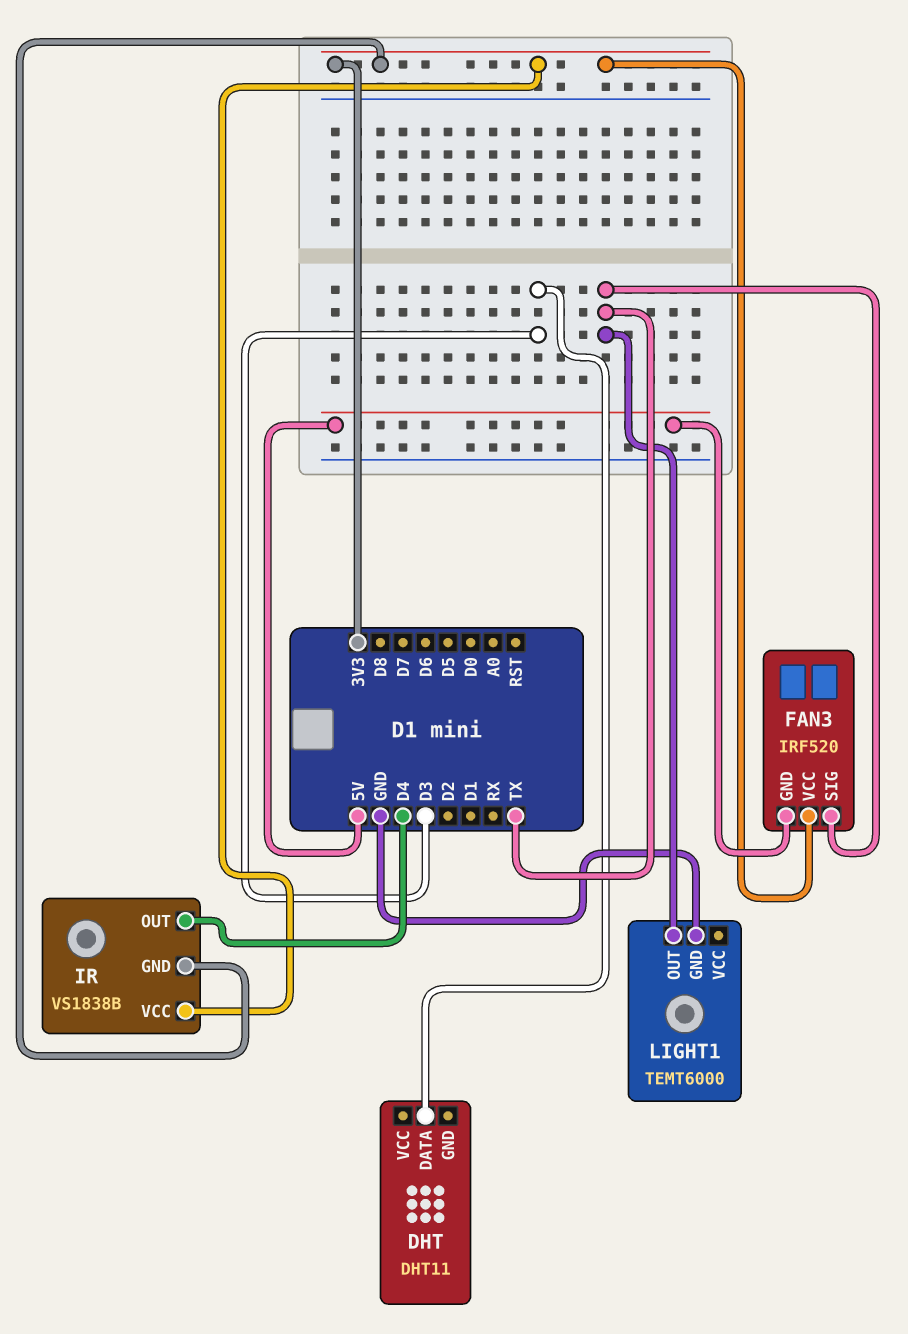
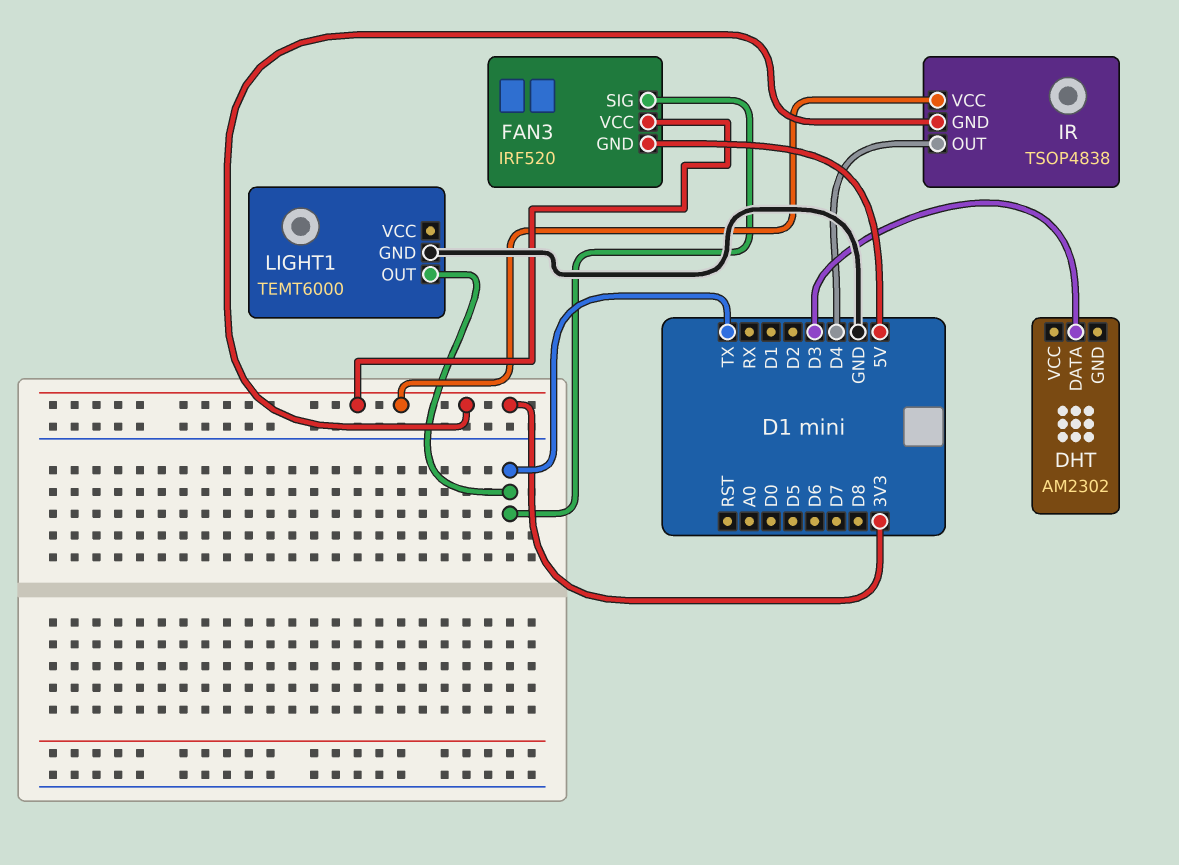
DHT: DHT11 -> AM2302
IR: VS1838B -> TSOP4838

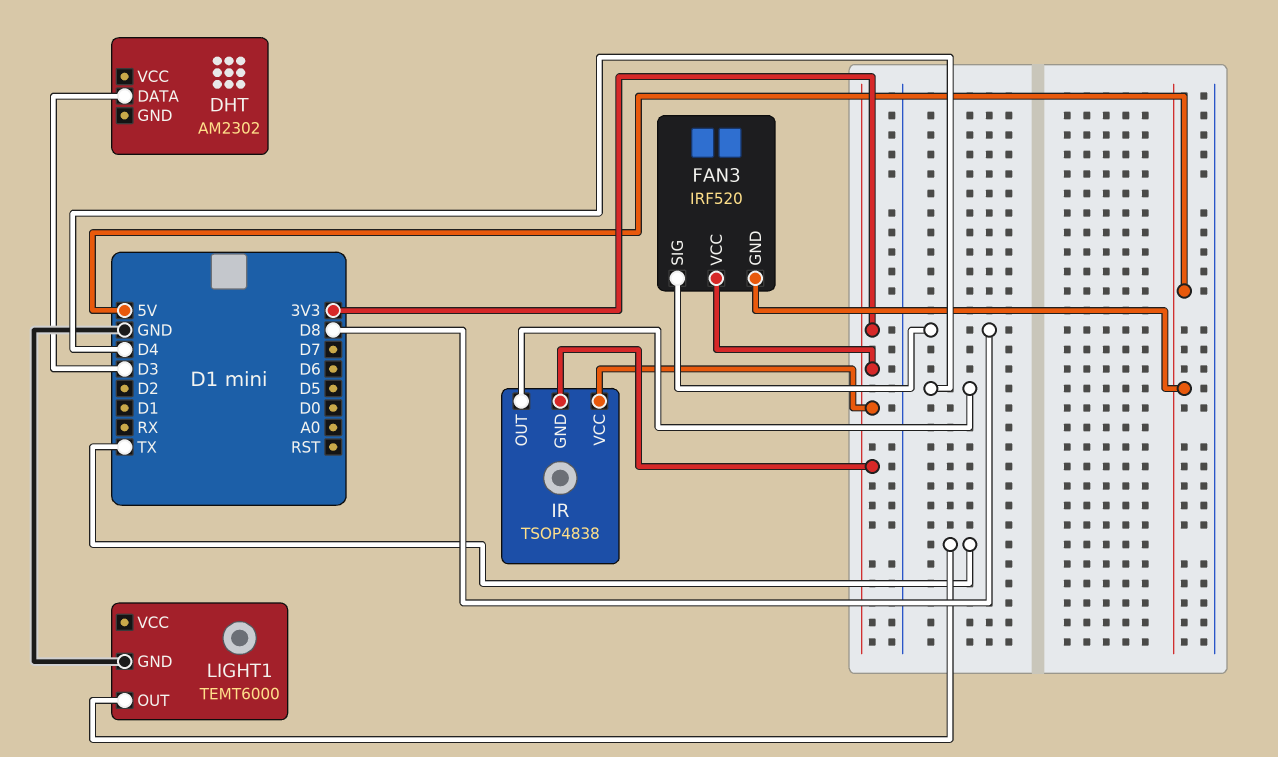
FAN3 pin SIG: TX -> D8

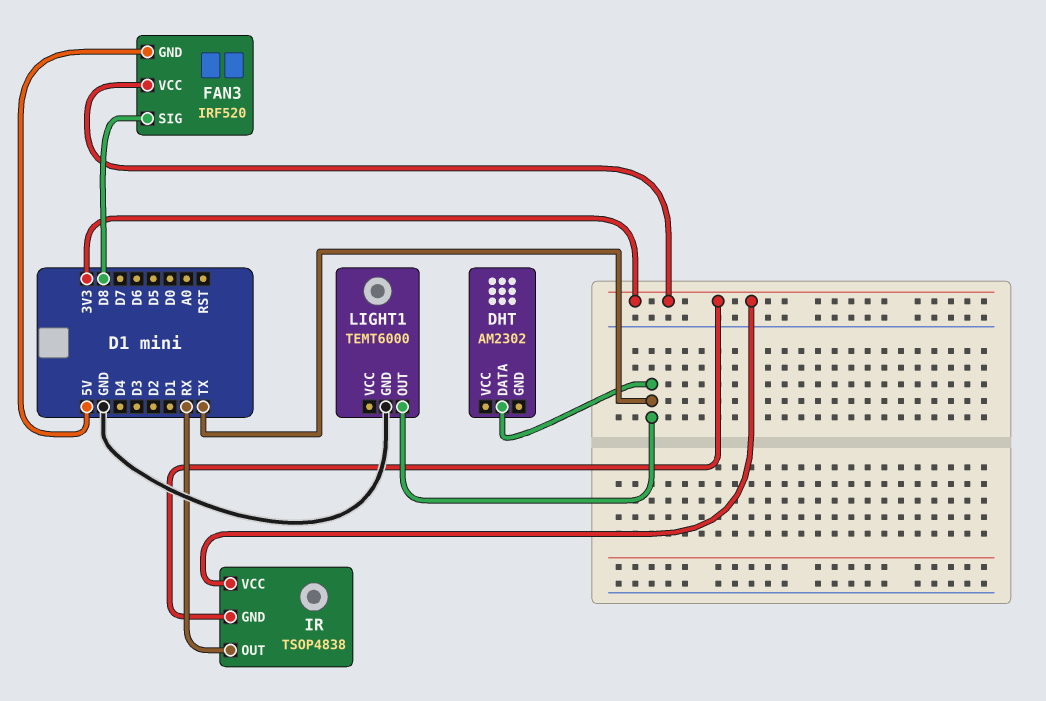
DHT pin DATA: D3 -> TX
IR pin OUT: D4 -> RX

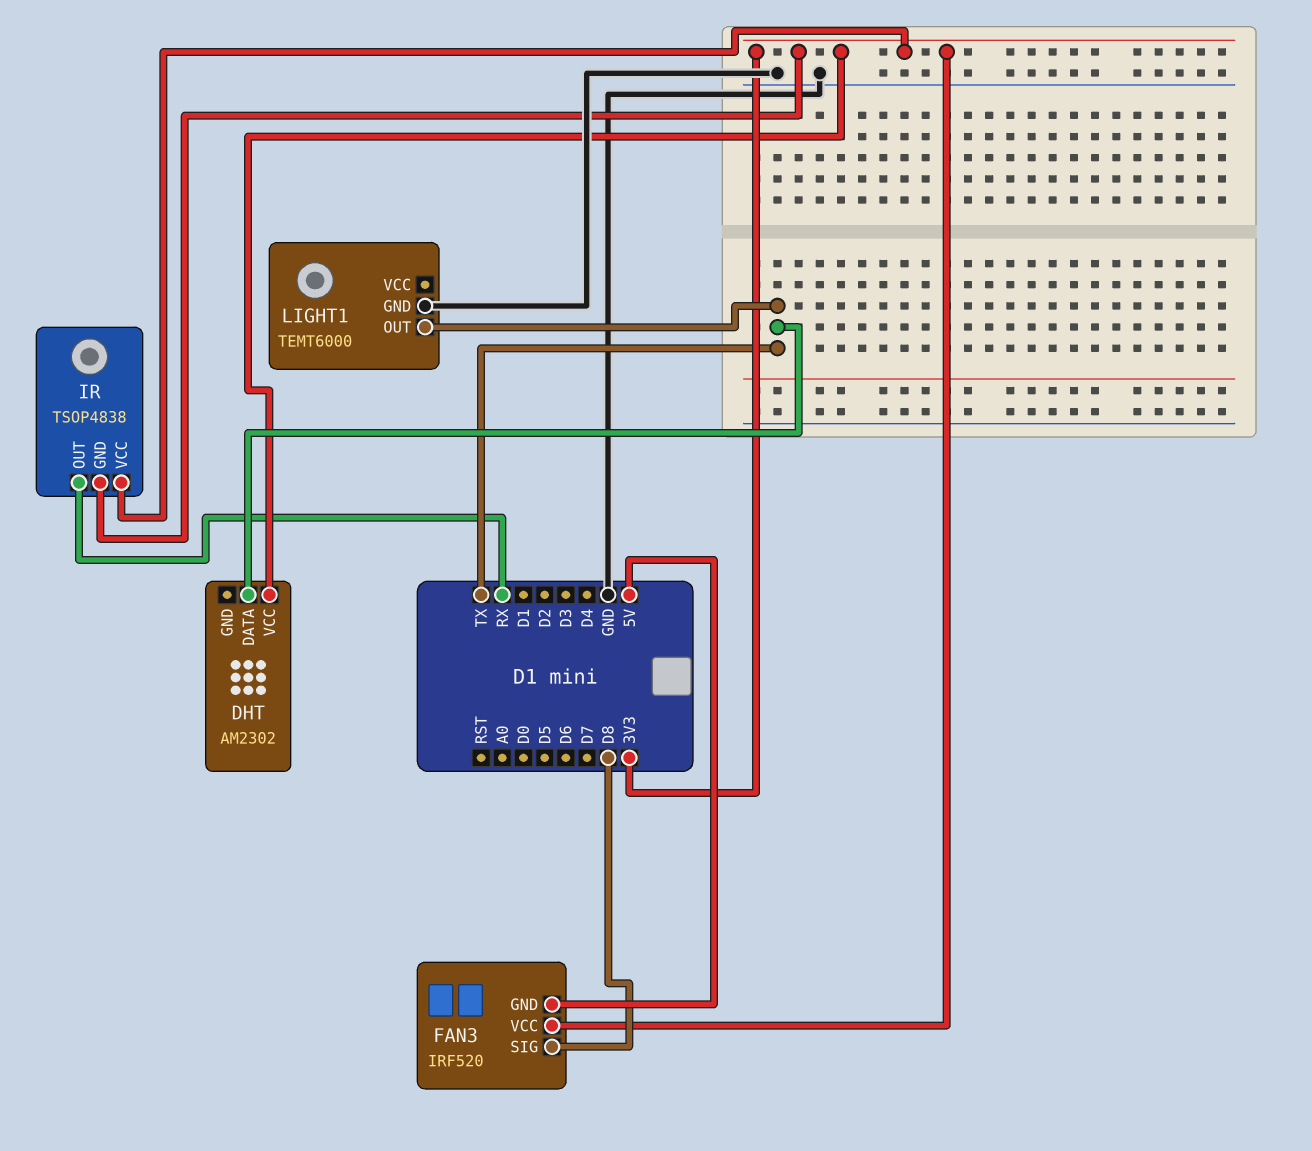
DHT pin VCC: none -> 3V3

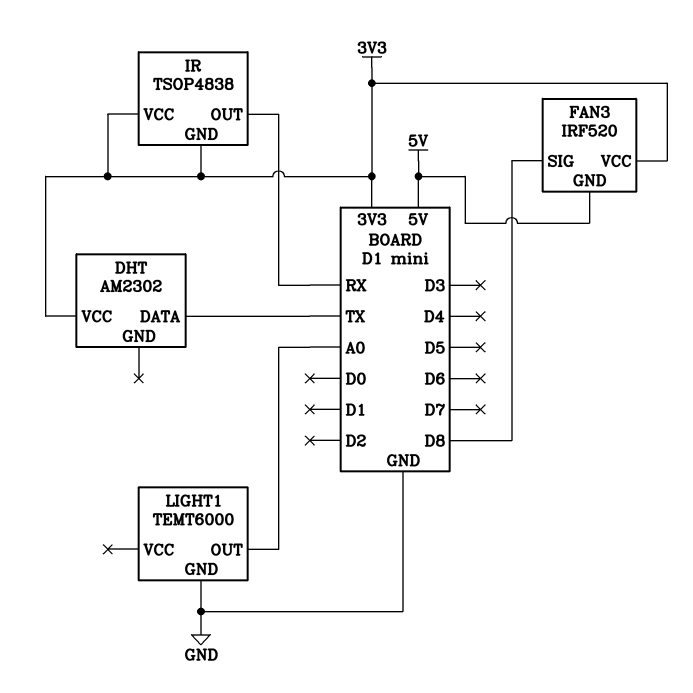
LIGHT1 pin OUT: TX -> A0

